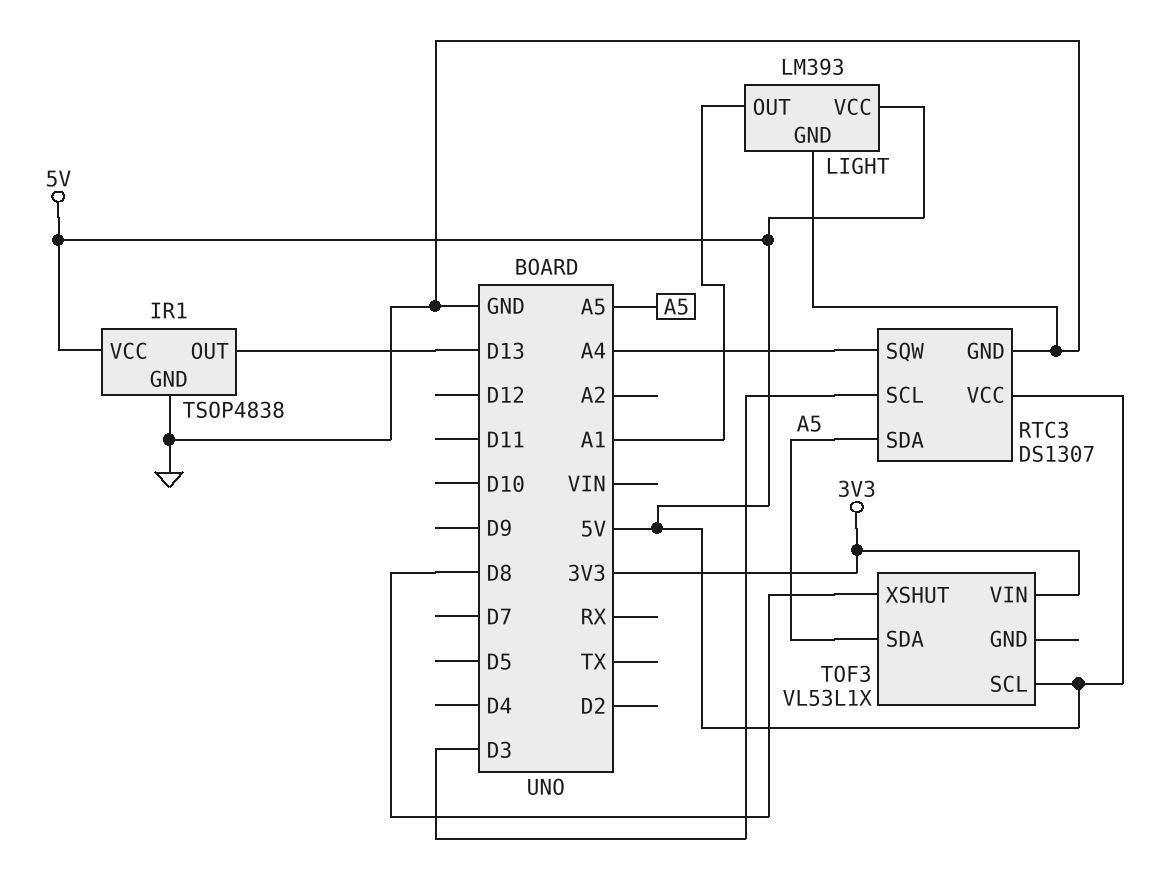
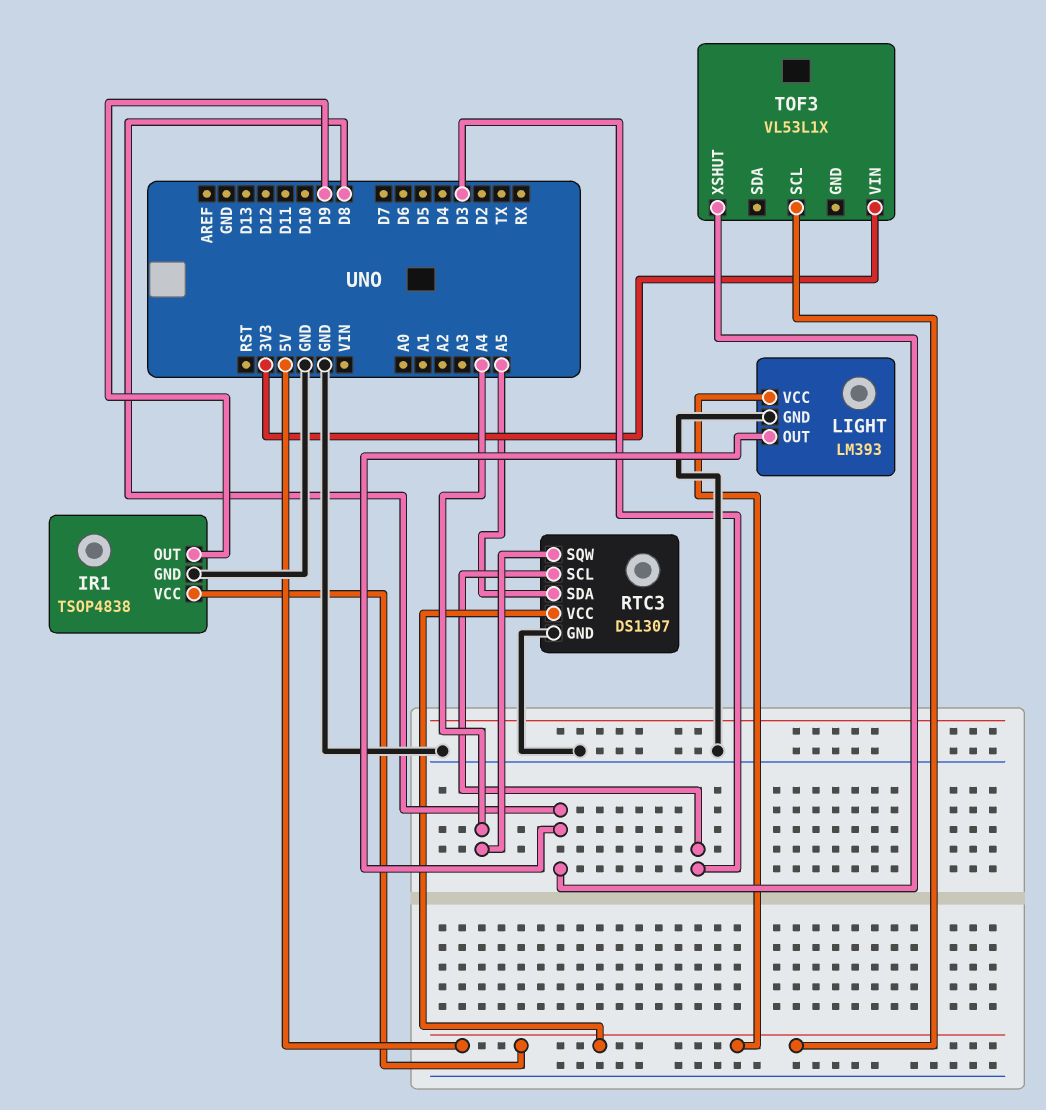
IR1 pin OUT: D13 -> D9
LIGHT pin OUT: A1 -> D8
TOF3 pin SDA: A5 -> none

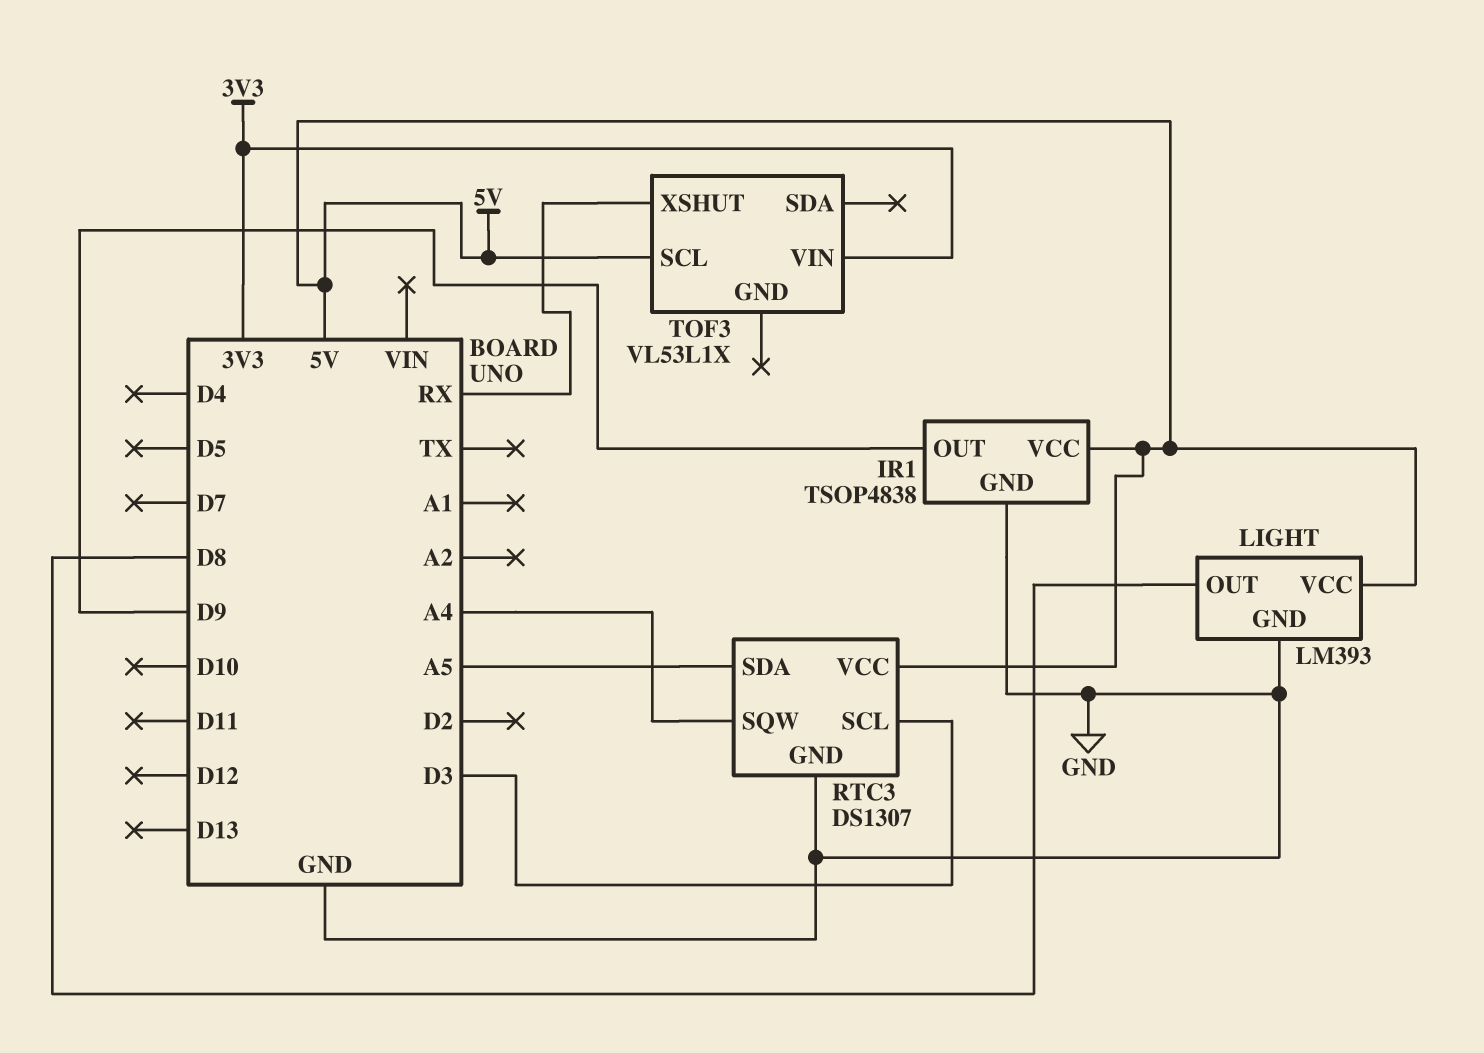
TOF3 pin XSHUT: D8 -> RX

